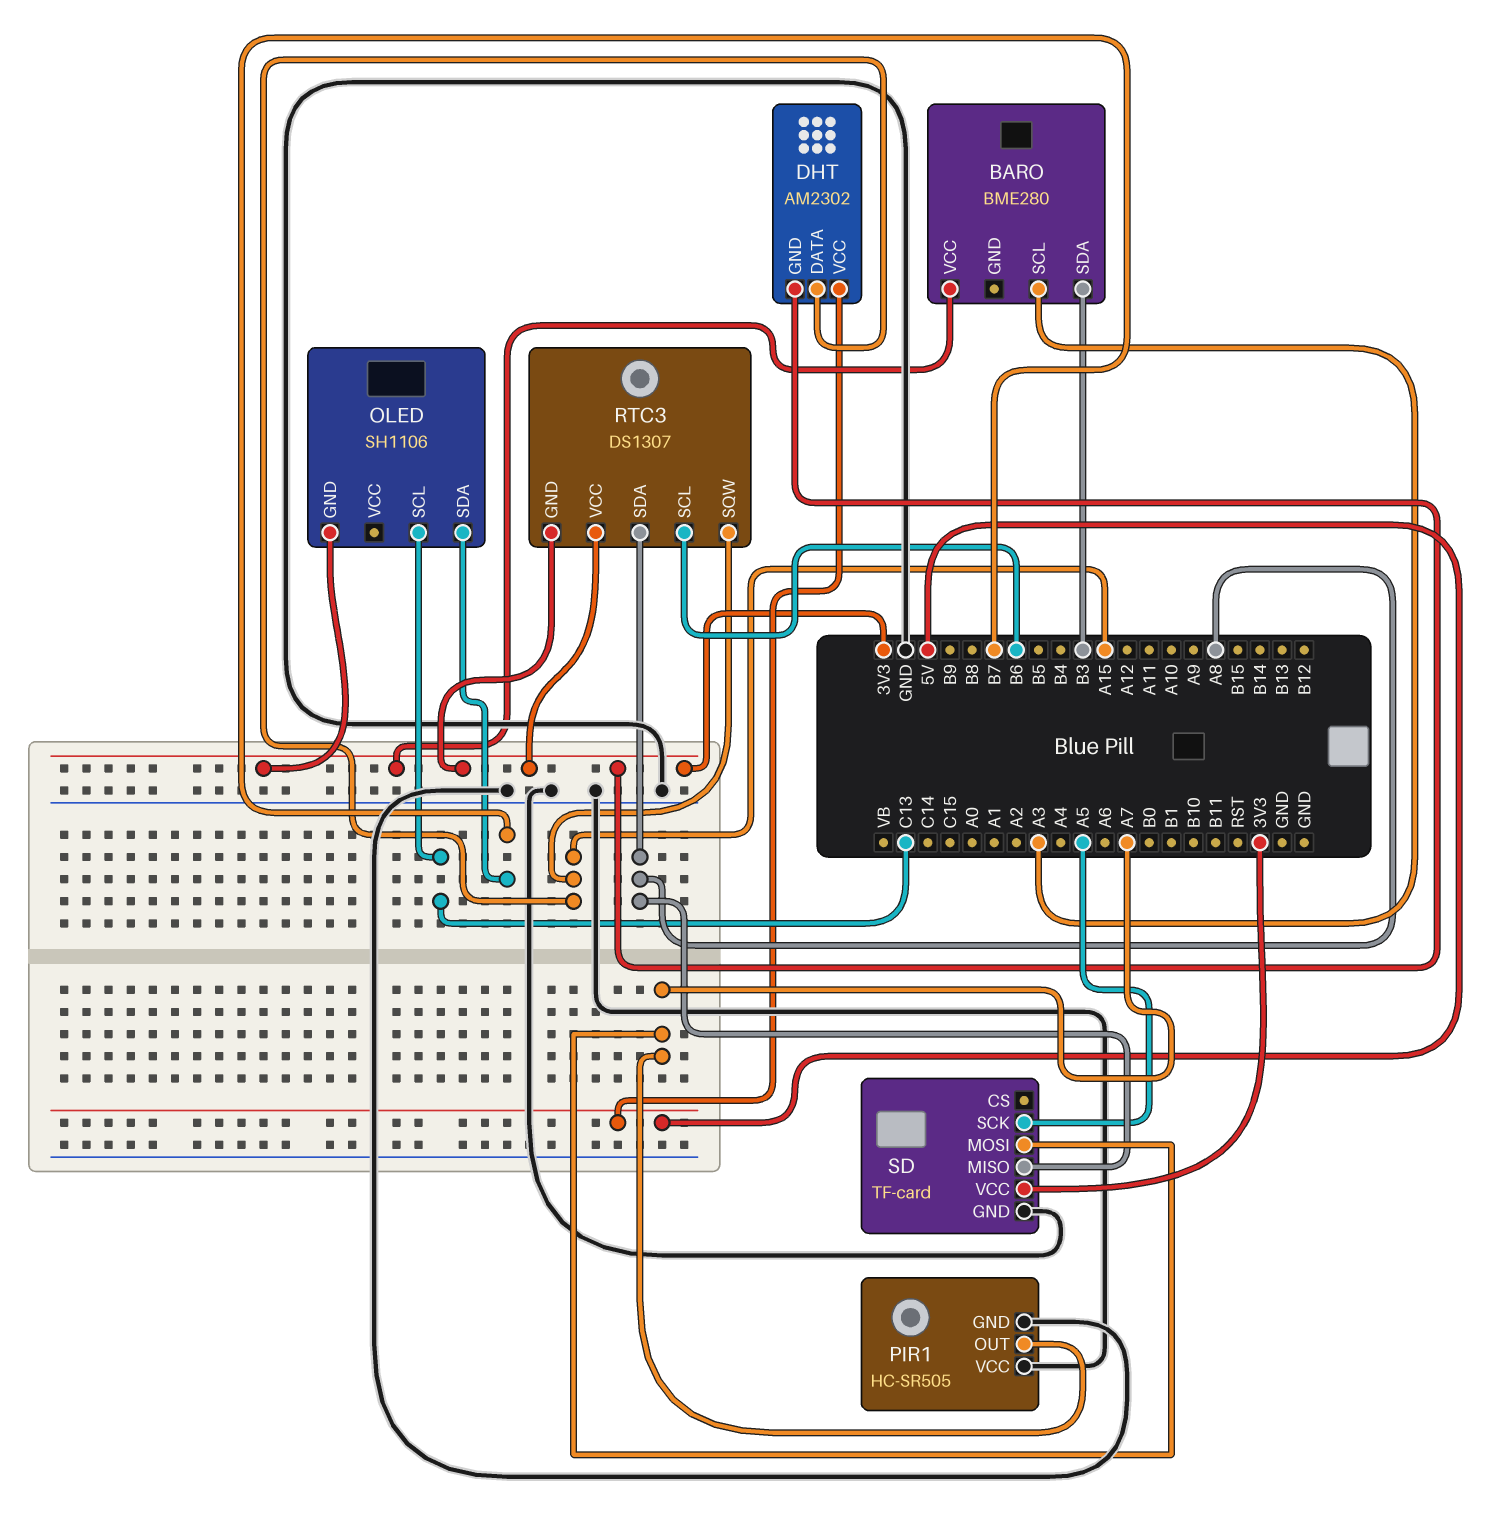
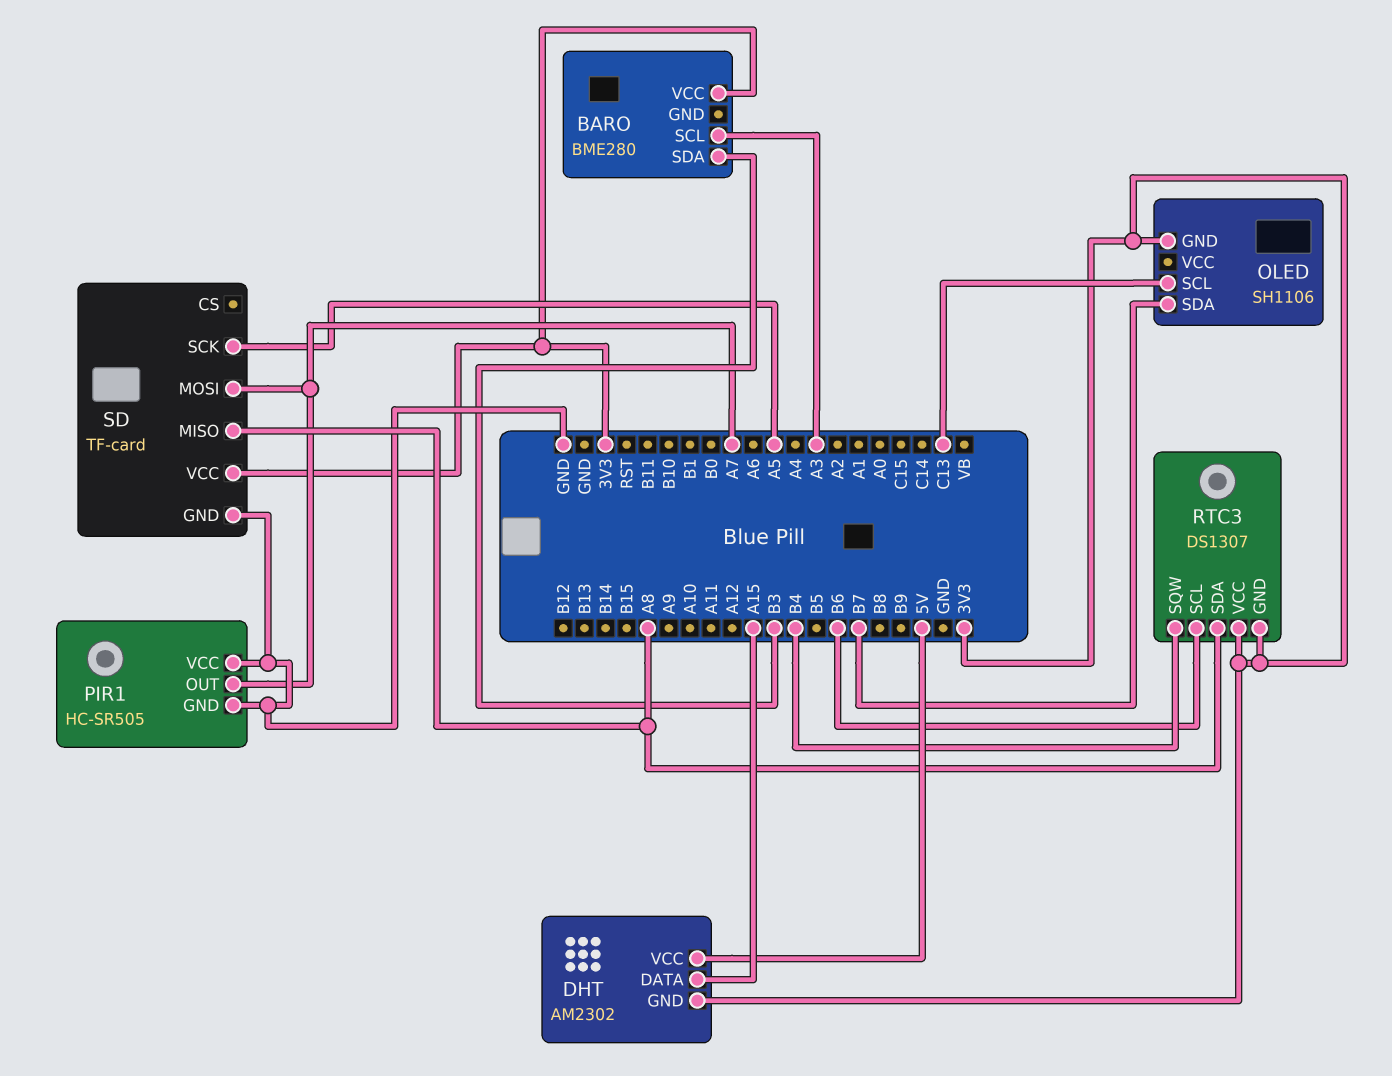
RTC3 pin SQW: A15 -> B4

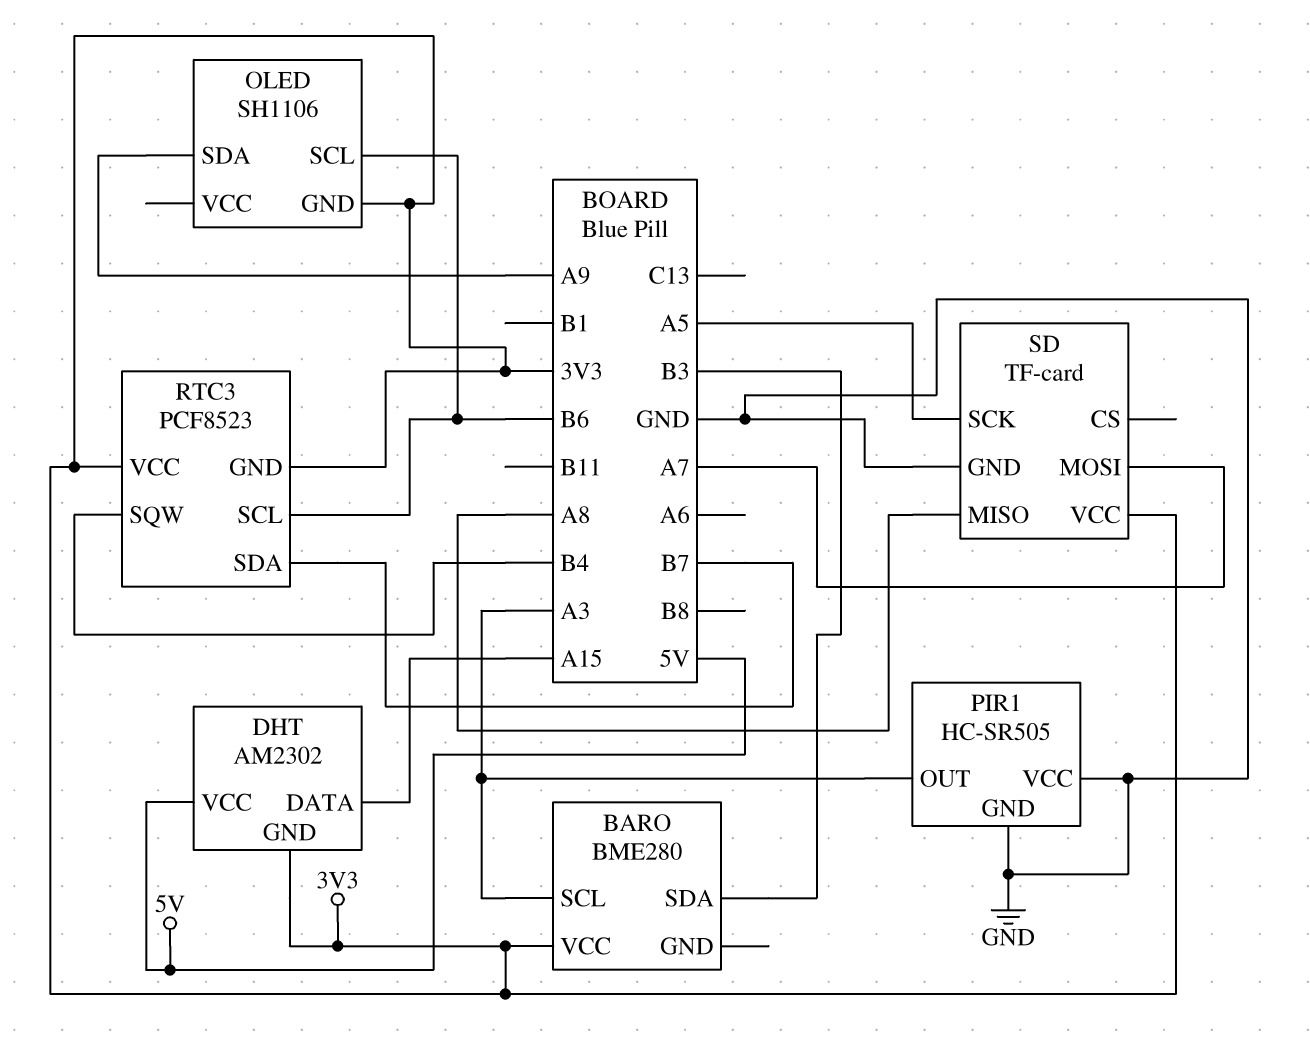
OLED pin SCL: C13 -> B6
OLED pin SDA: B7 -> A9
PIR1 pin OUT: A7 -> A3
RTC3: DS1307 -> PCF8523
RTC3 pin SDA: A8 -> B7

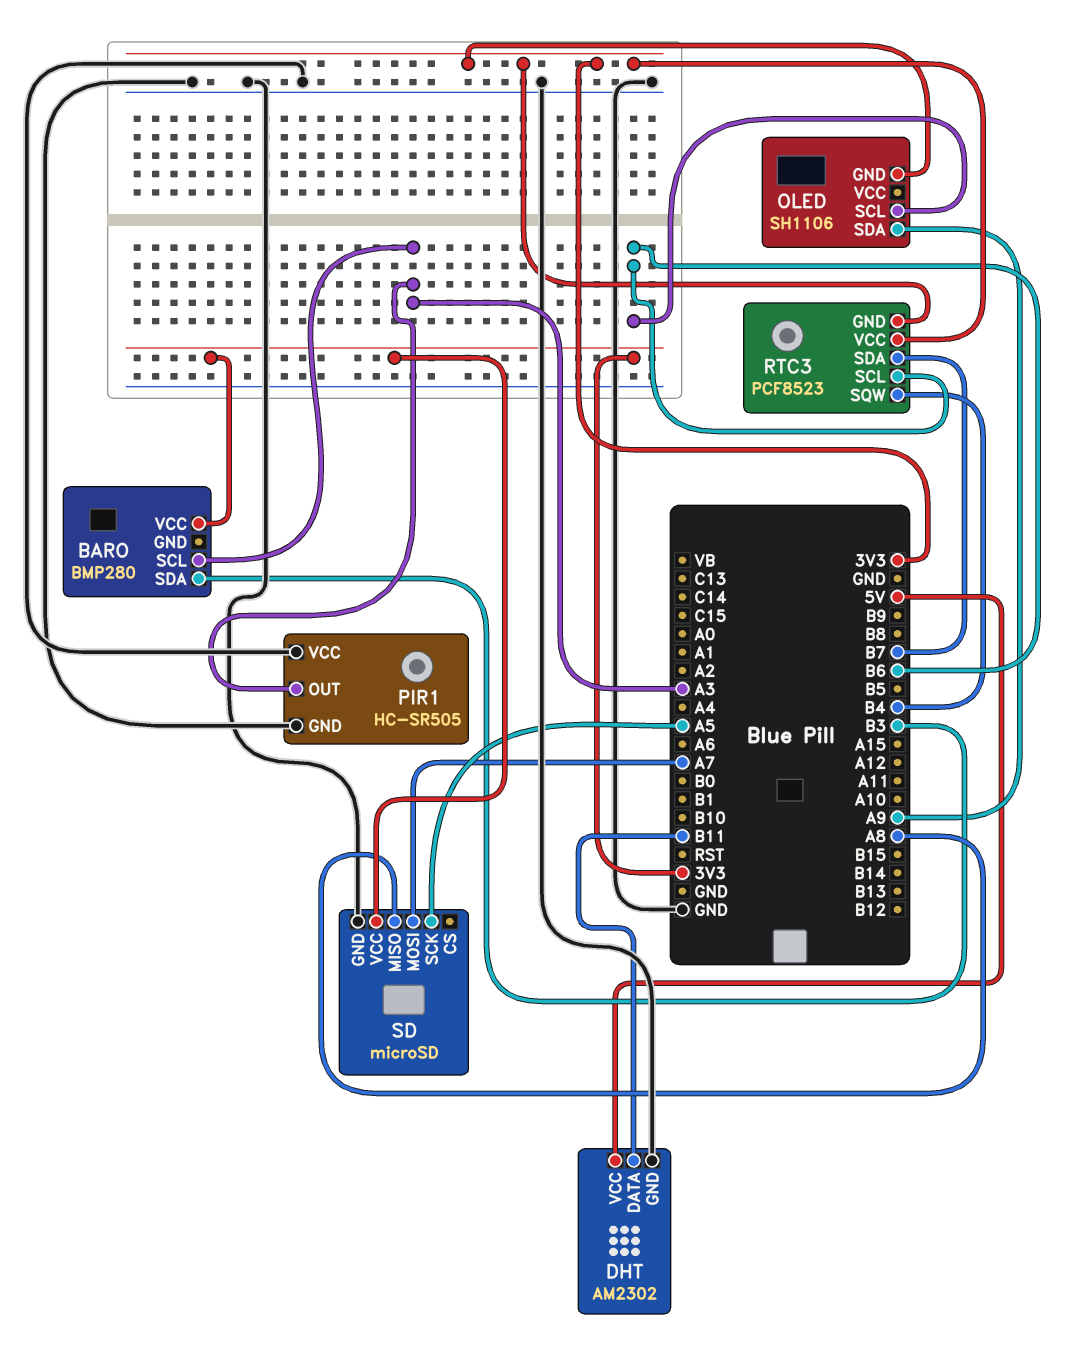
BARO: BME280 -> BMP280
DHT pin DATA: A15 -> B11
DHT pin GND: 3V3 -> GND
SD: TF-card -> microSD

